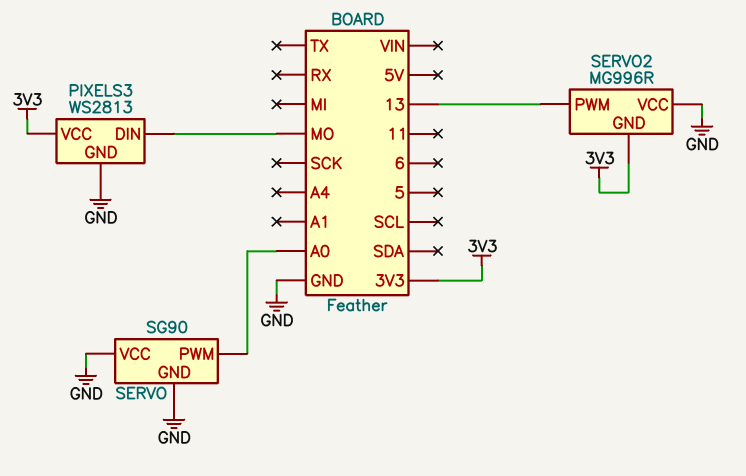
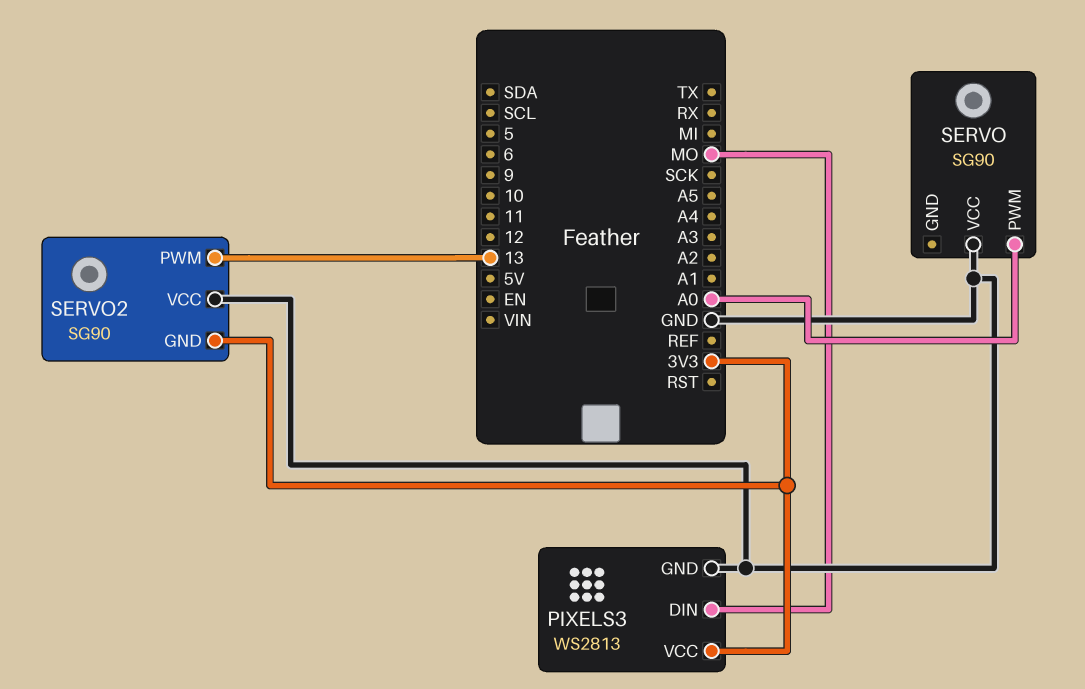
SERVO pin GND: GND -> none
SERVO2: MG996R -> SG90

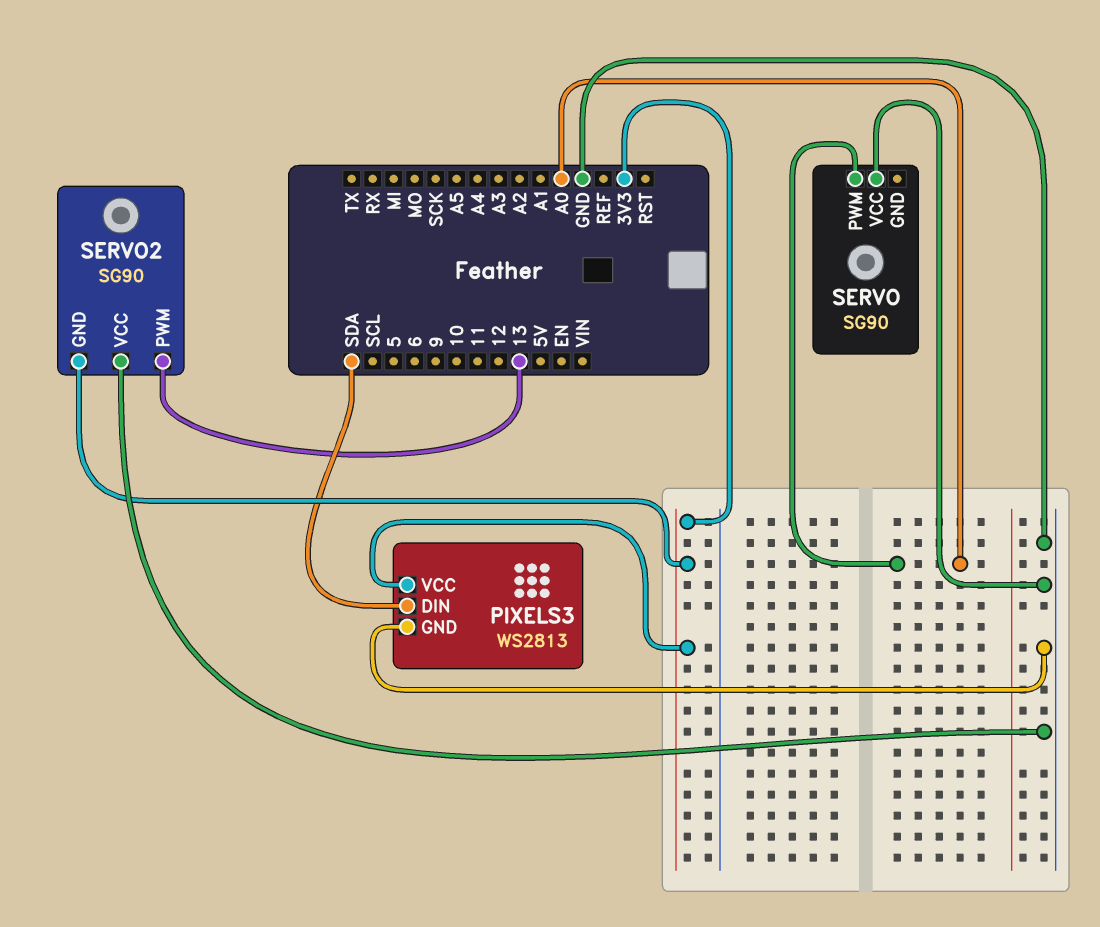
PIXELS3 pin DIN: MO -> SDA

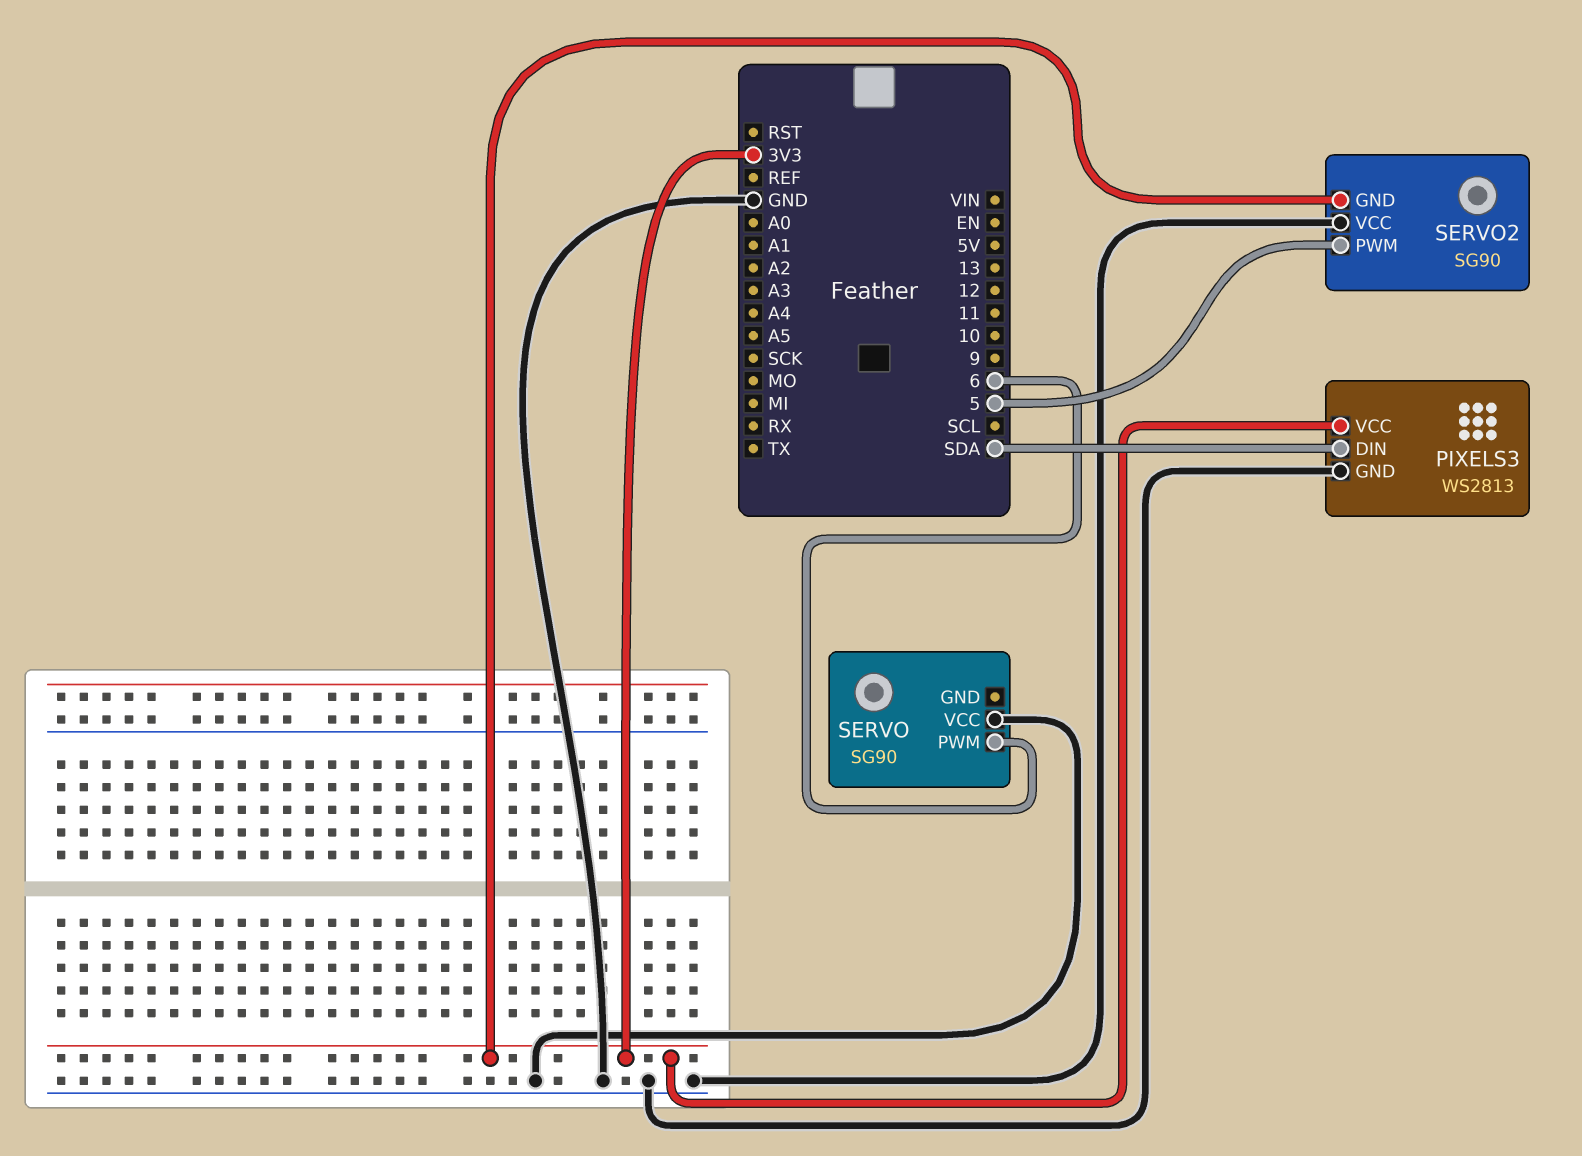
SERVO pin PWM: A0 -> 6
SERVO2 pin PWM: 13 -> 5

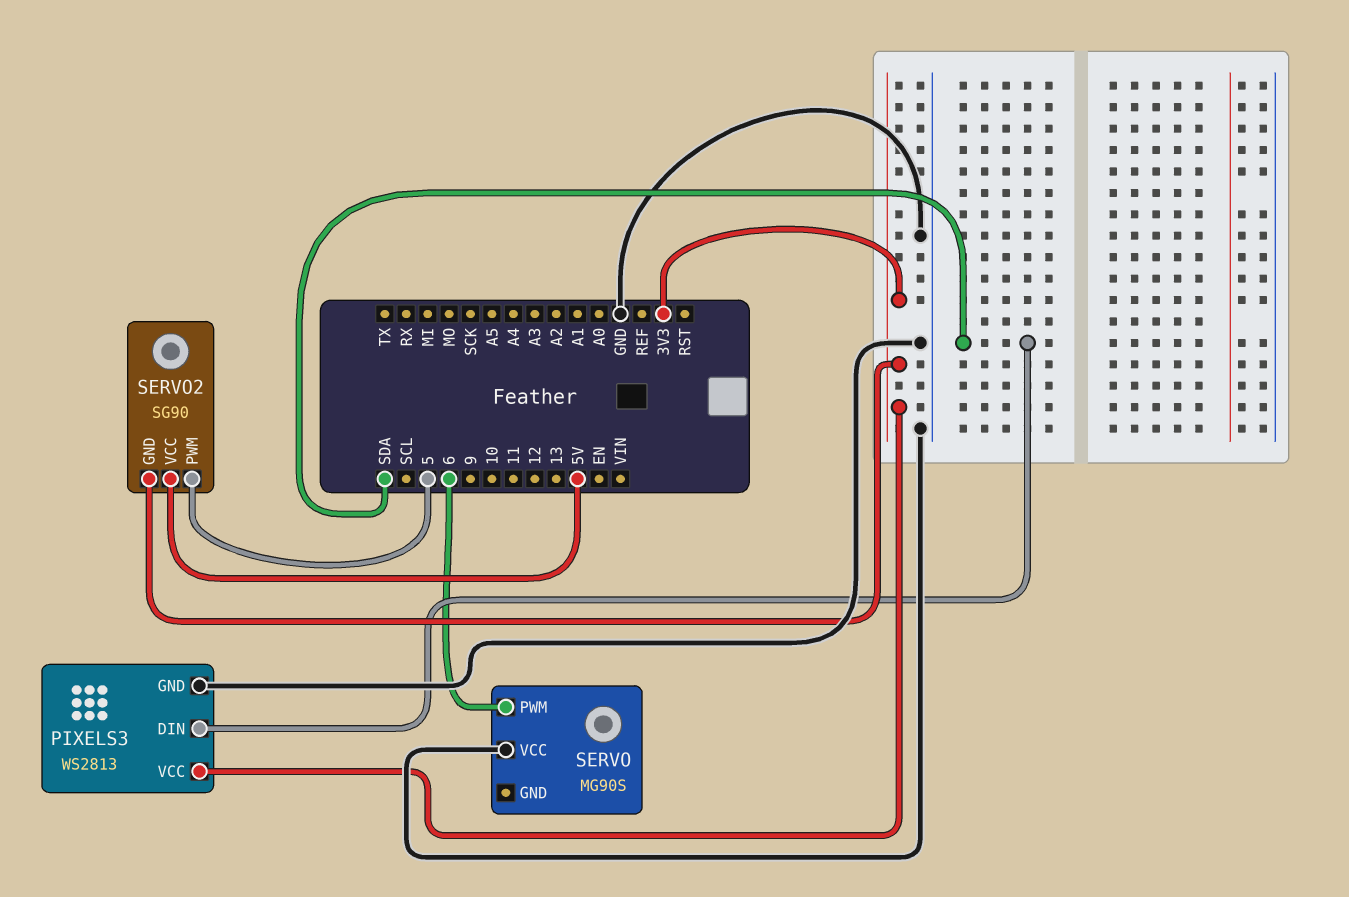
SERVO: SG90 -> MG90S
SERVO2 pin VCC: GND -> 5V

